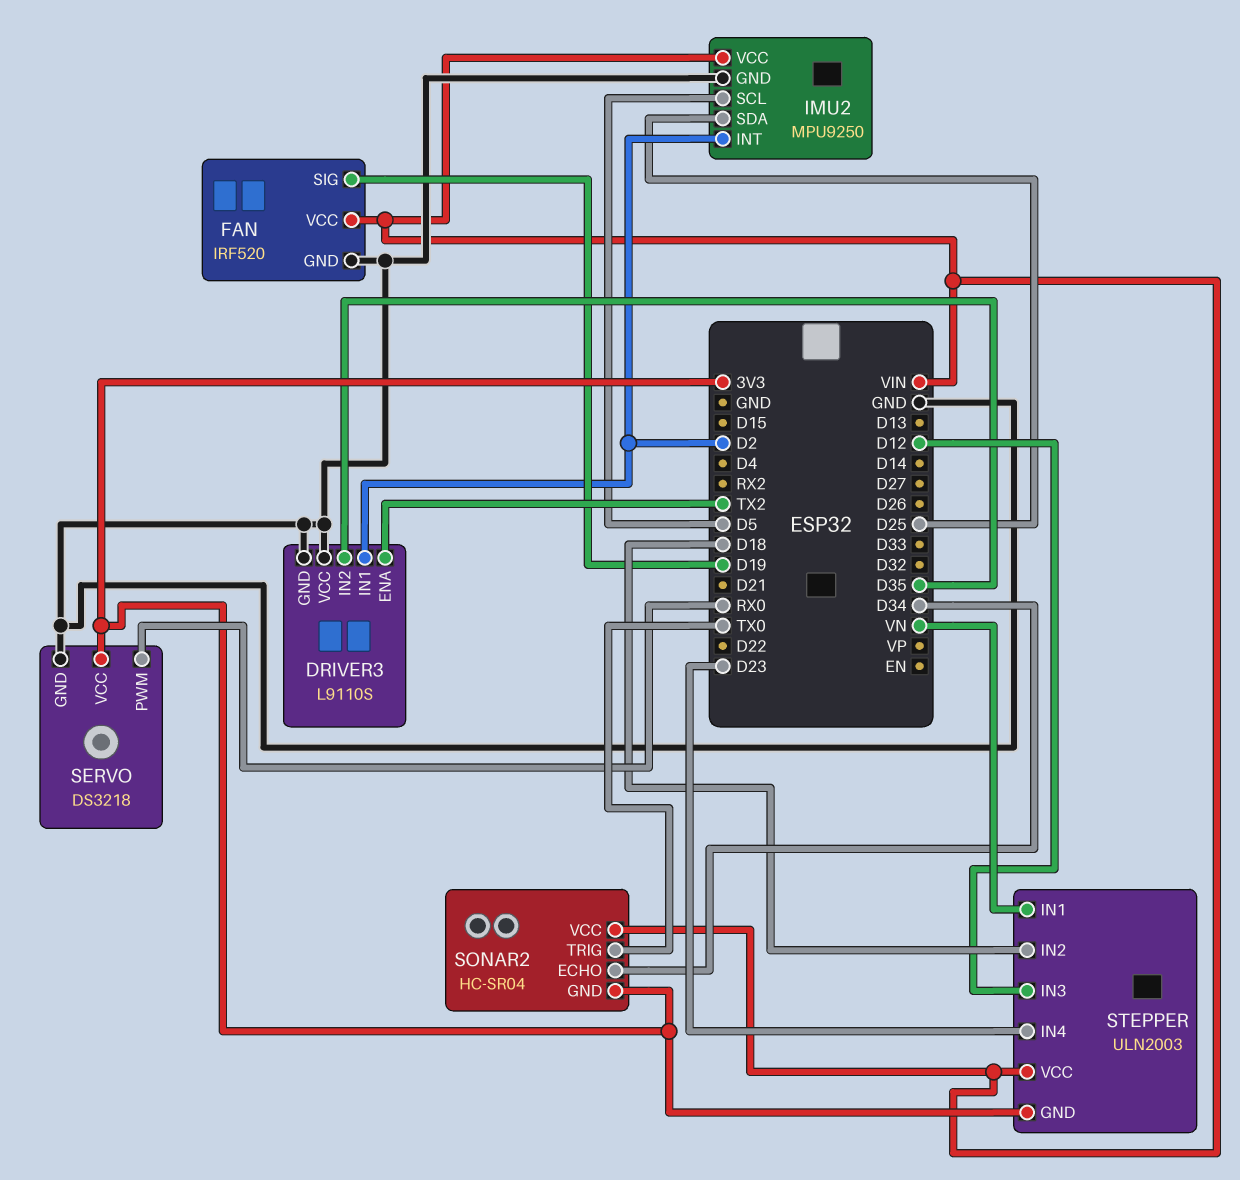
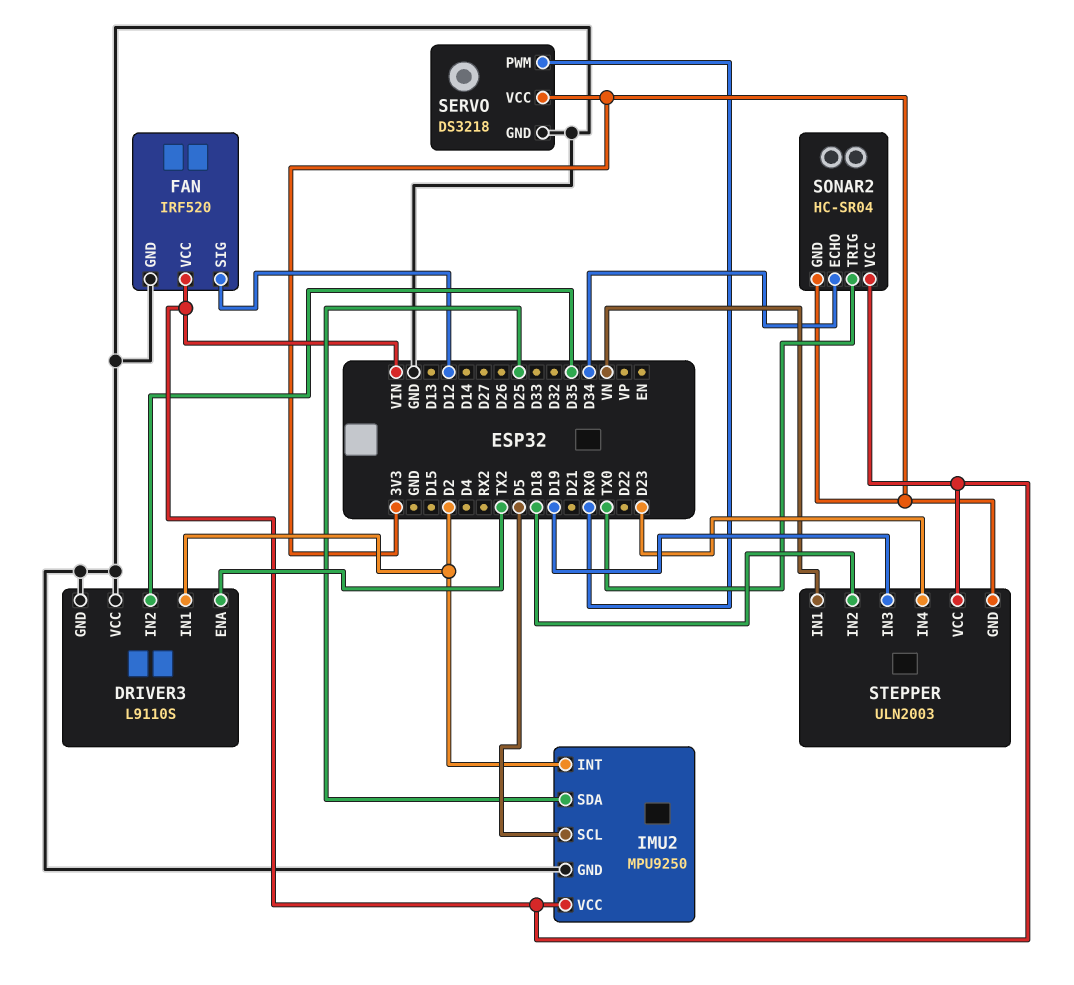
FAN pin SIG: D19 -> D12
STEPPER pin IN3: D12 -> D19

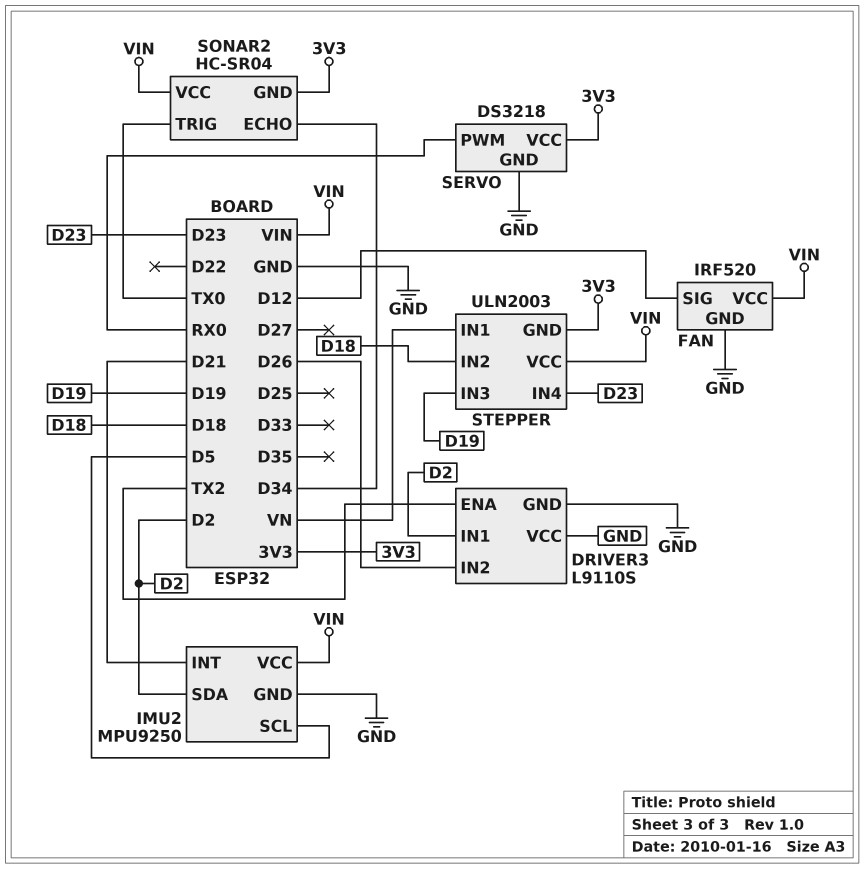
DRIVER3 pin IN2: D35 -> D26
IMU2 pin INT: D2 -> D21
IMU2 pin SDA: D25 -> D2

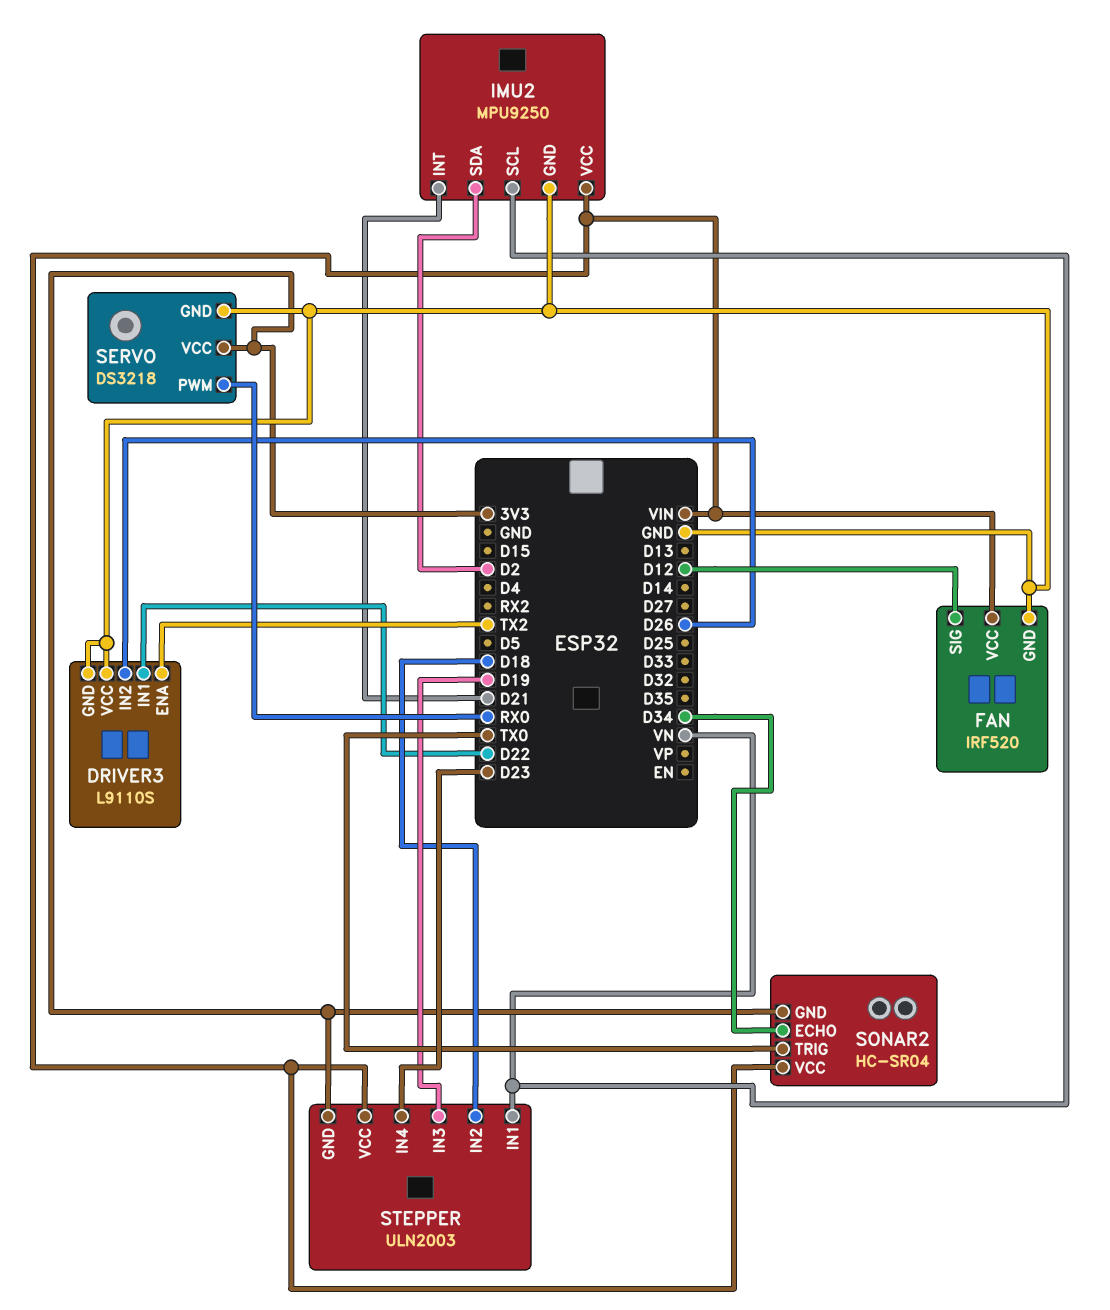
DRIVER3 pin IN1: D2 -> D22
IMU2 pin SCL: D5 -> VN

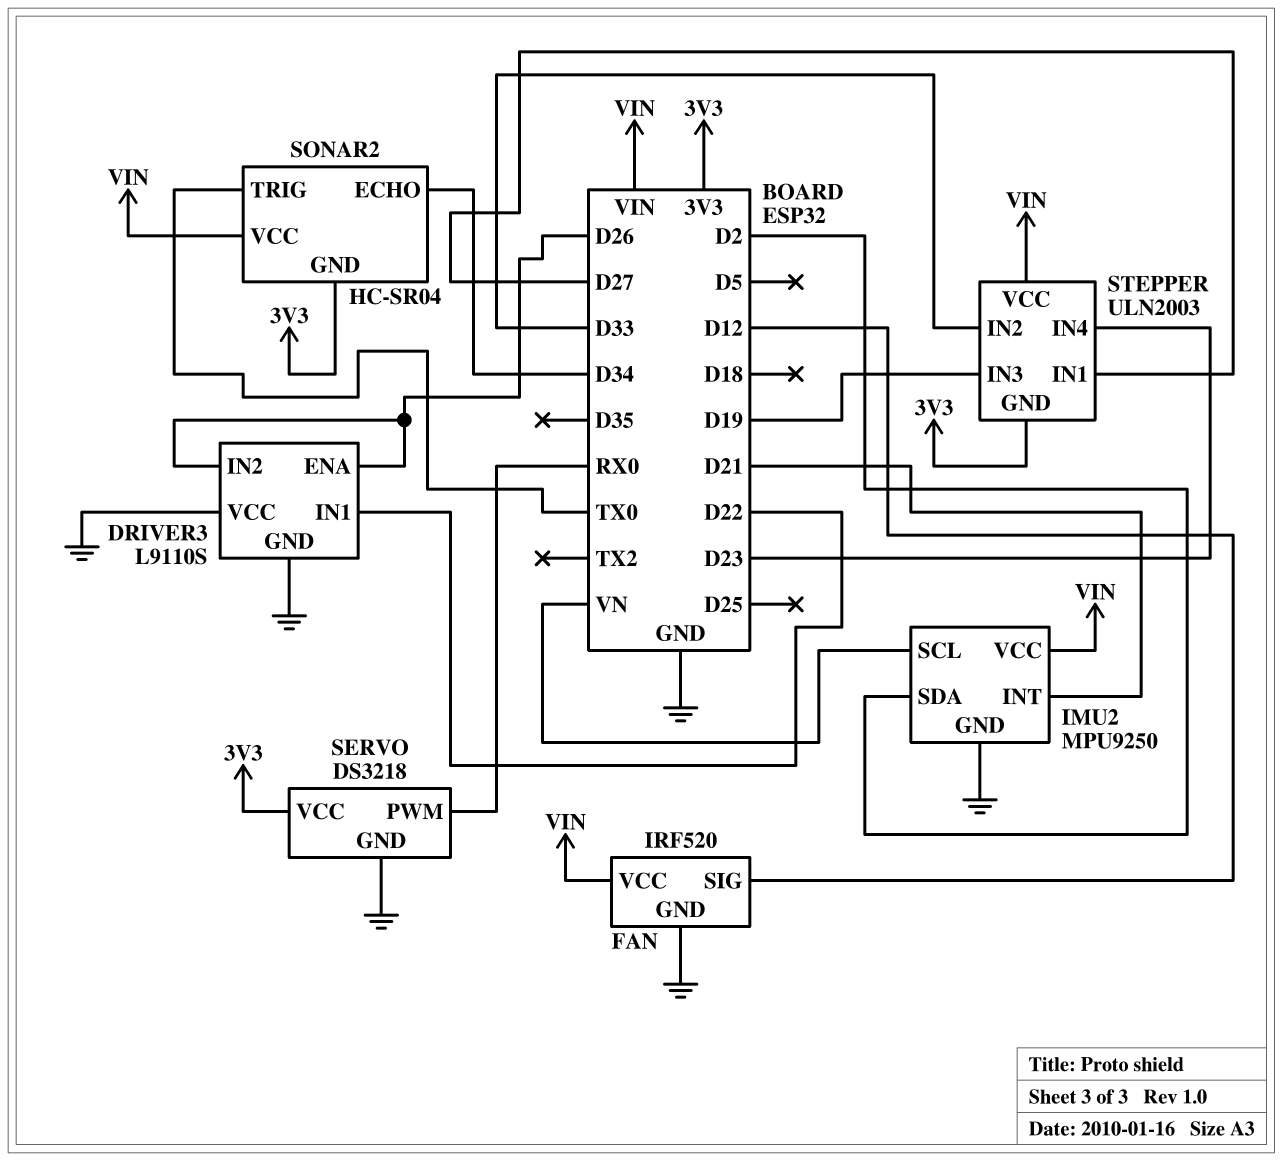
DRIVER3 pin ENA: TX2 -> D26
STEPPER pin IN1: VN -> D27
STEPPER pin IN2: D18 -> D33

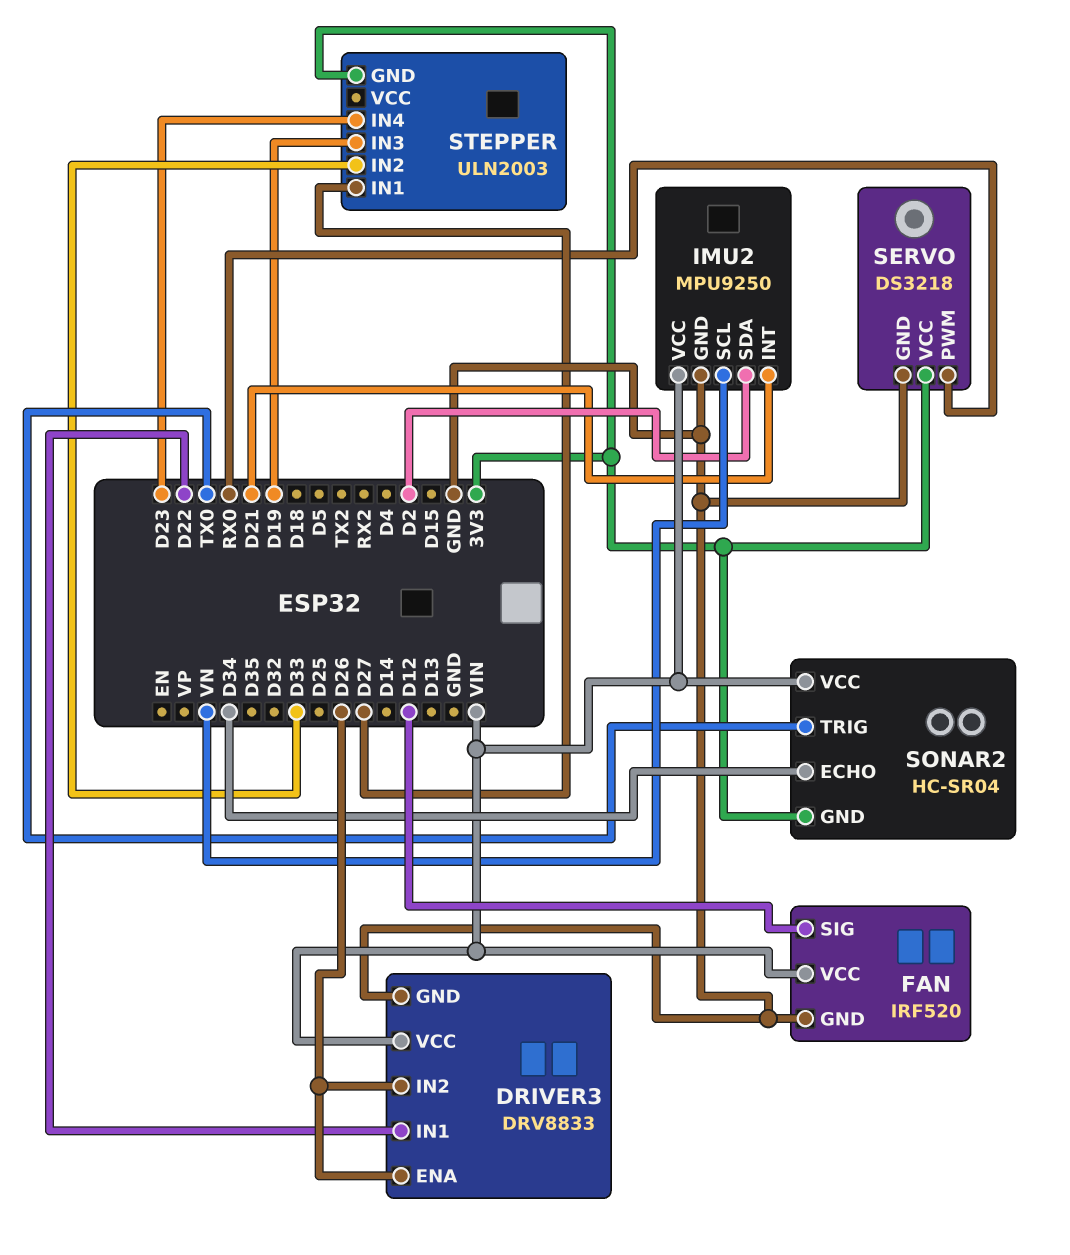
DRIVER3: L9110S -> DRV8833
DRIVER3 pin VCC: GND -> VIN
STEPPER pin VCC: VIN -> none

